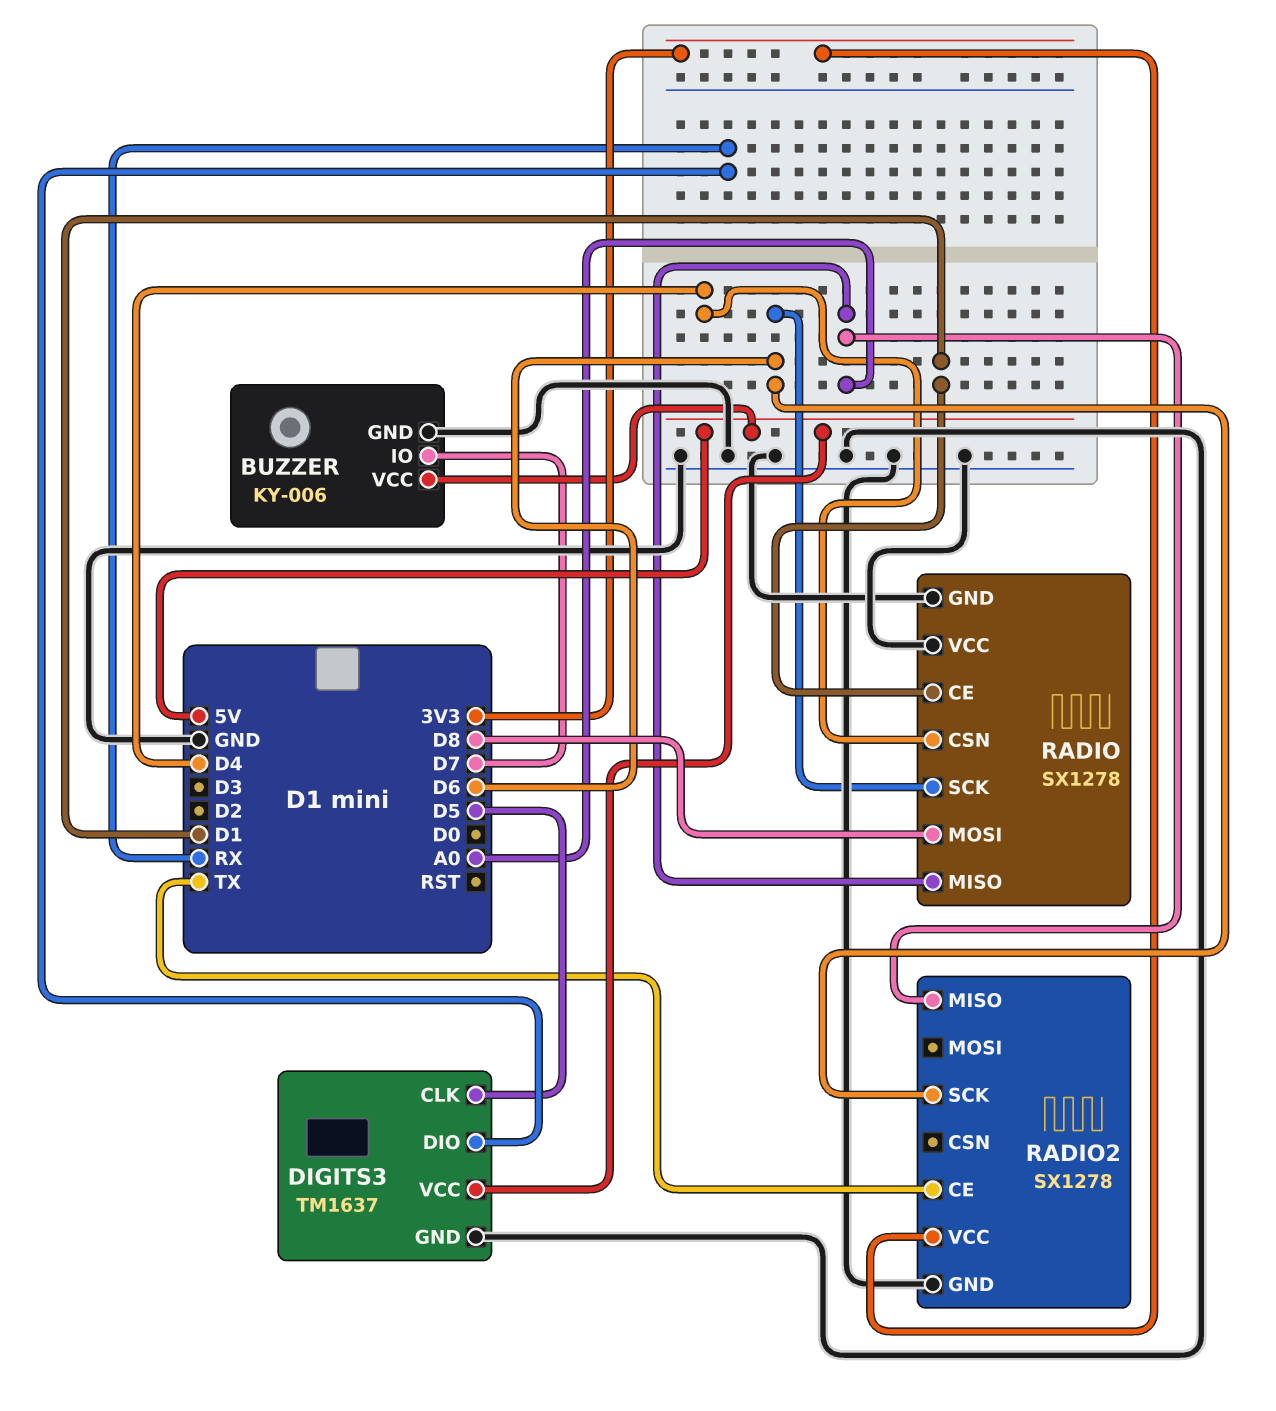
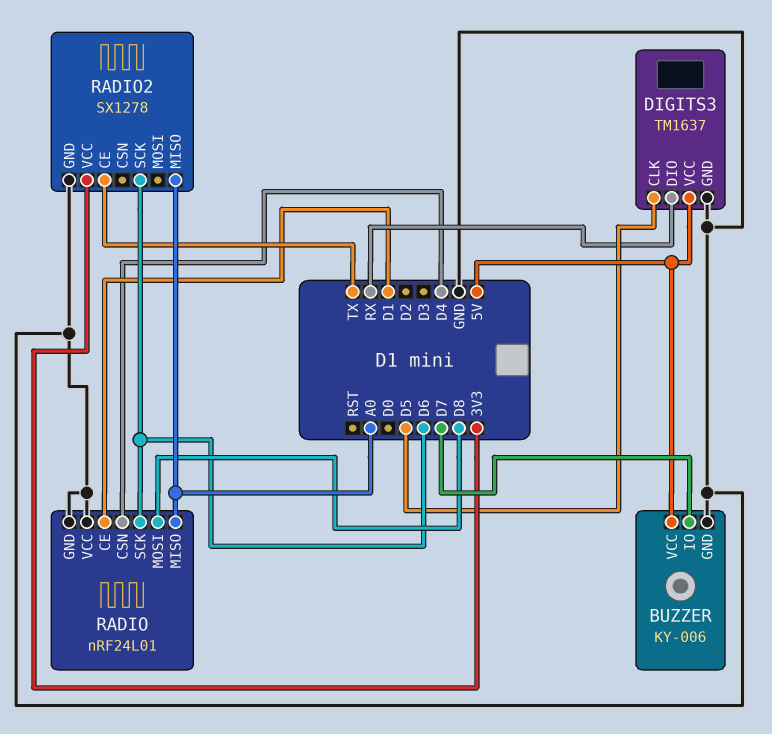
RADIO: SX1278 -> nRF24L01

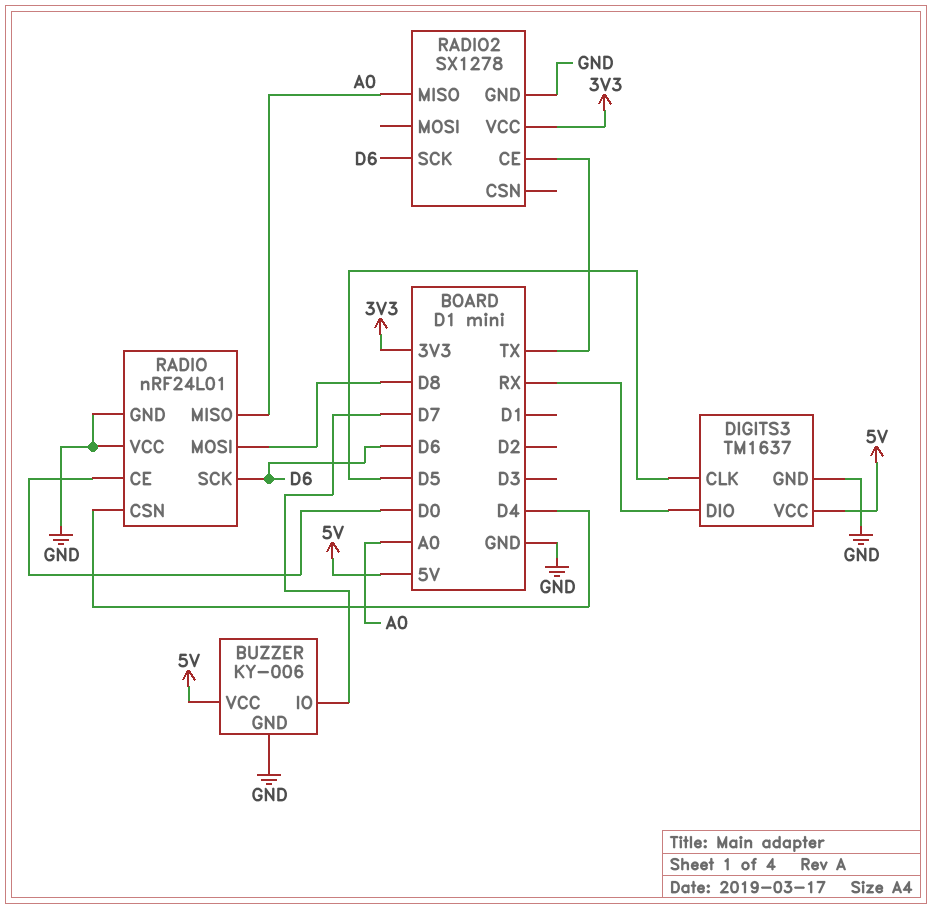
RADIO pin CE: D1 -> D0

